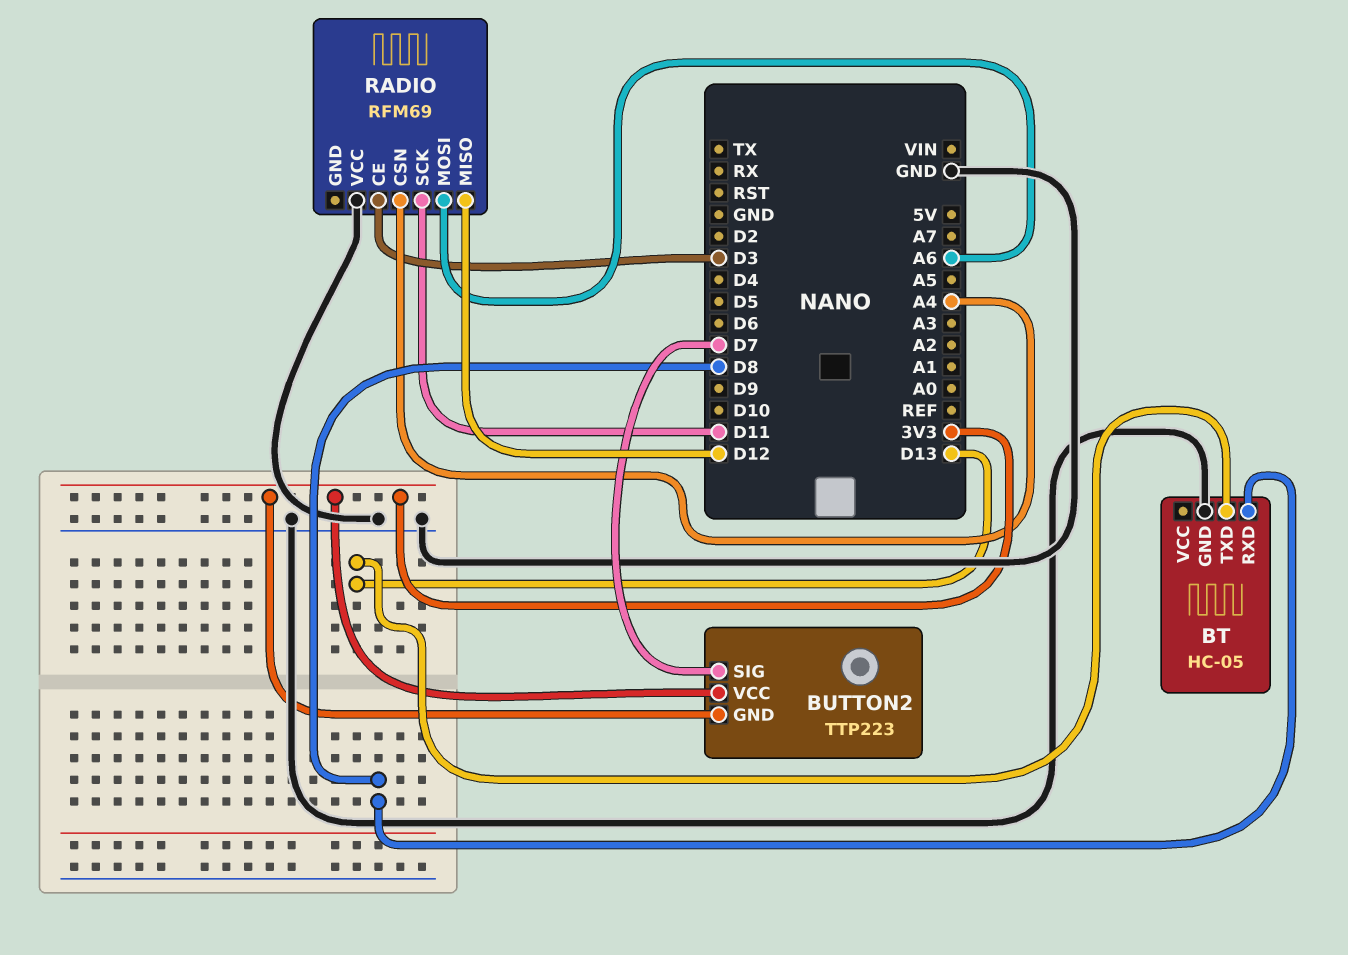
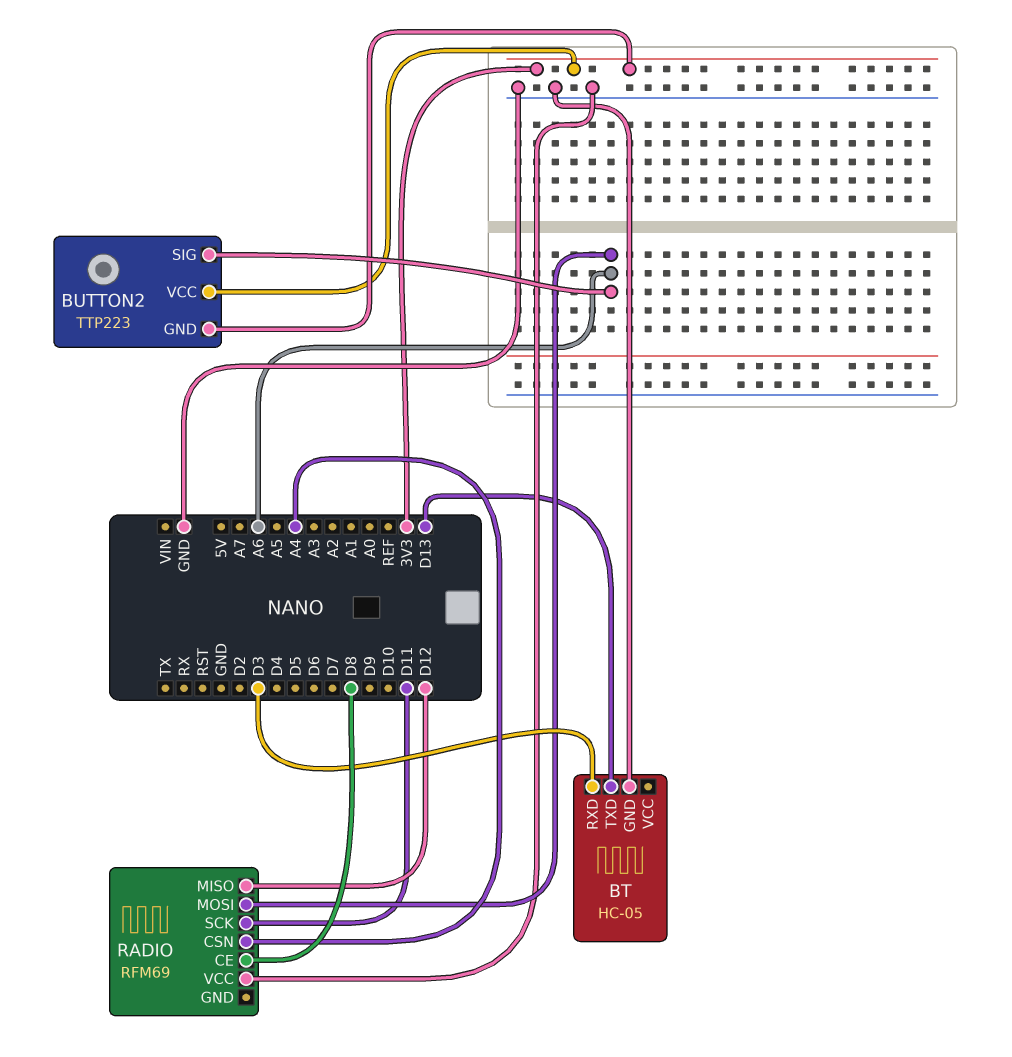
BT pin RXD: D8 -> D3
BUTTON2 pin SIG: D7 -> A6
RADIO pin CE: D3 -> D8

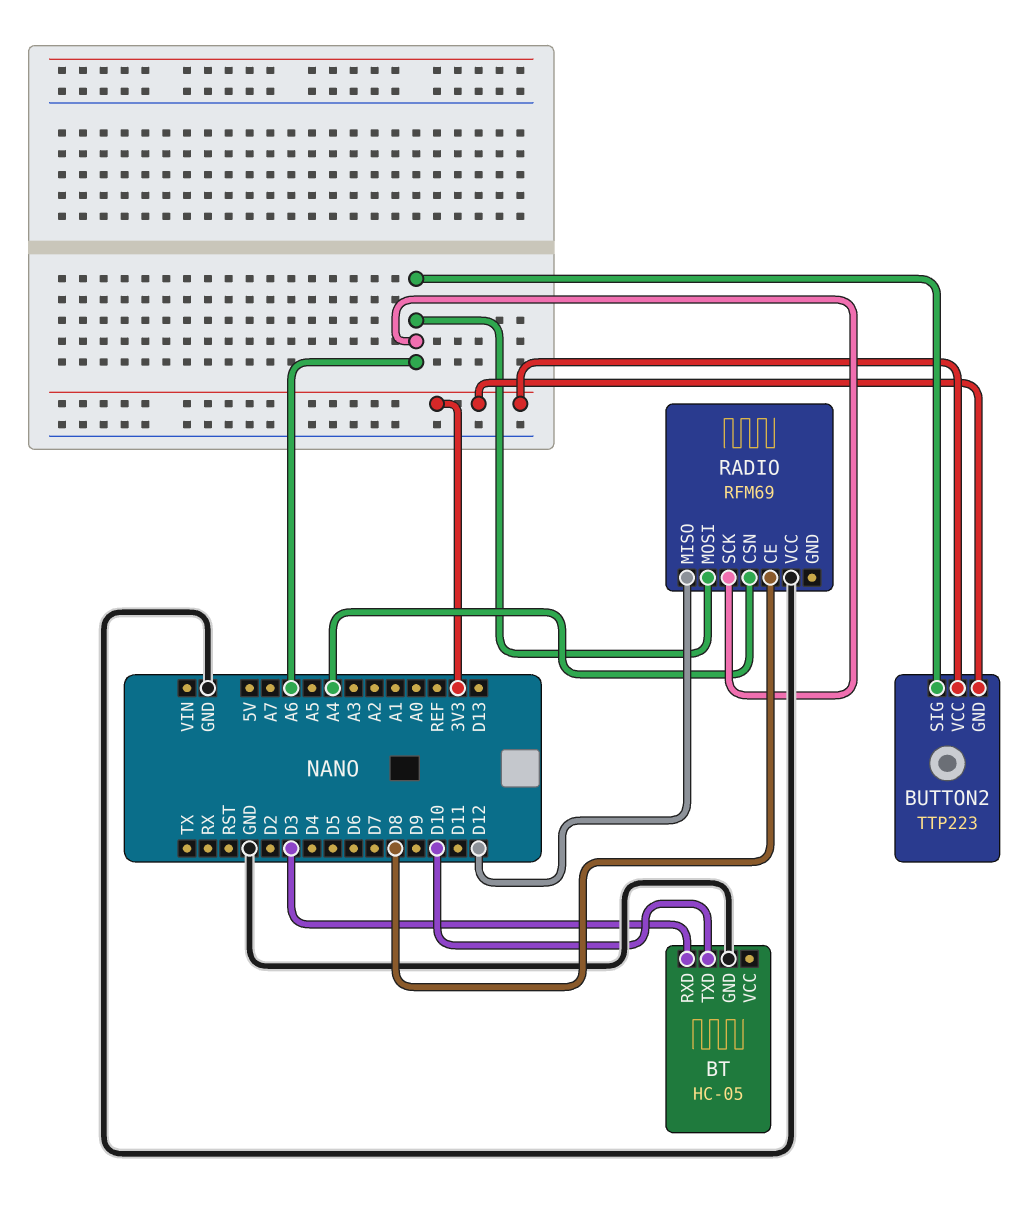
BT pin TXD: D13 -> D10
RADIO pin SCK: D11 -> A6

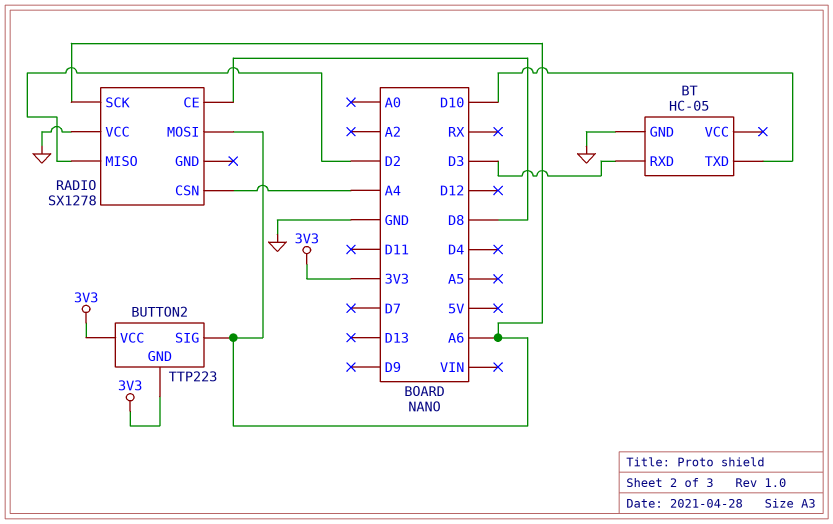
RADIO: RFM69 -> SX1278
RADIO pin MISO: D12 -> D2

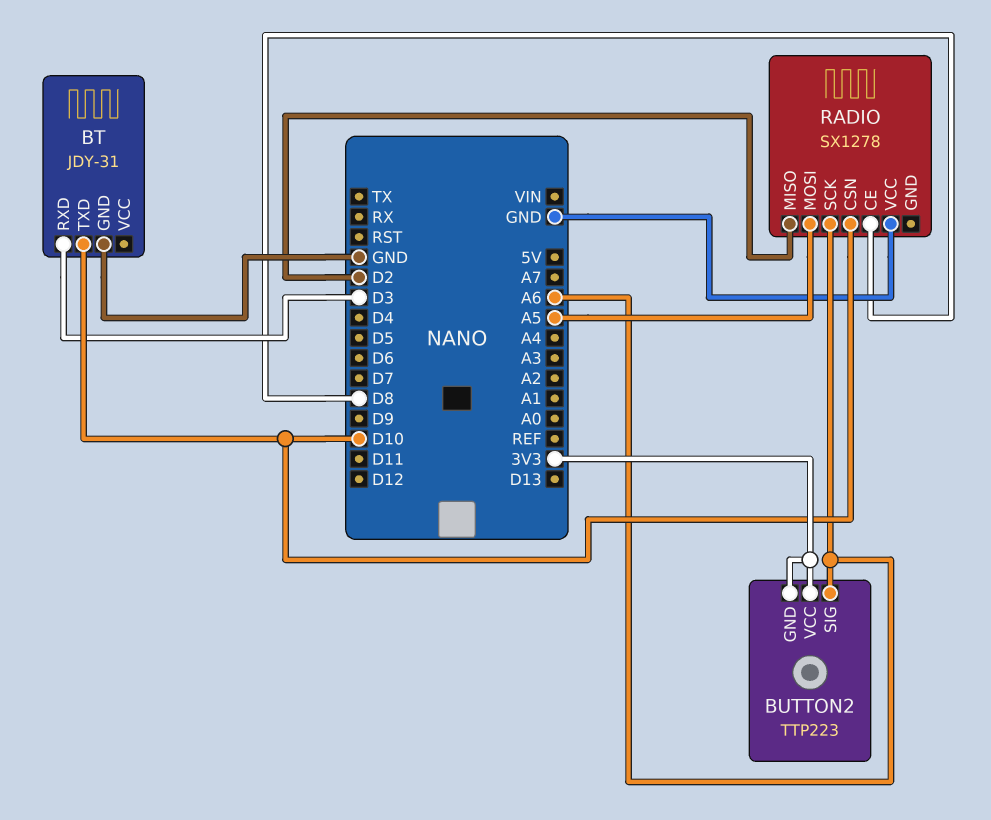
BT: HC-05 -> JDY-31
RADIO pin CSN: A4 -> D10
RADIO pin MOSI: A6 -> A5

